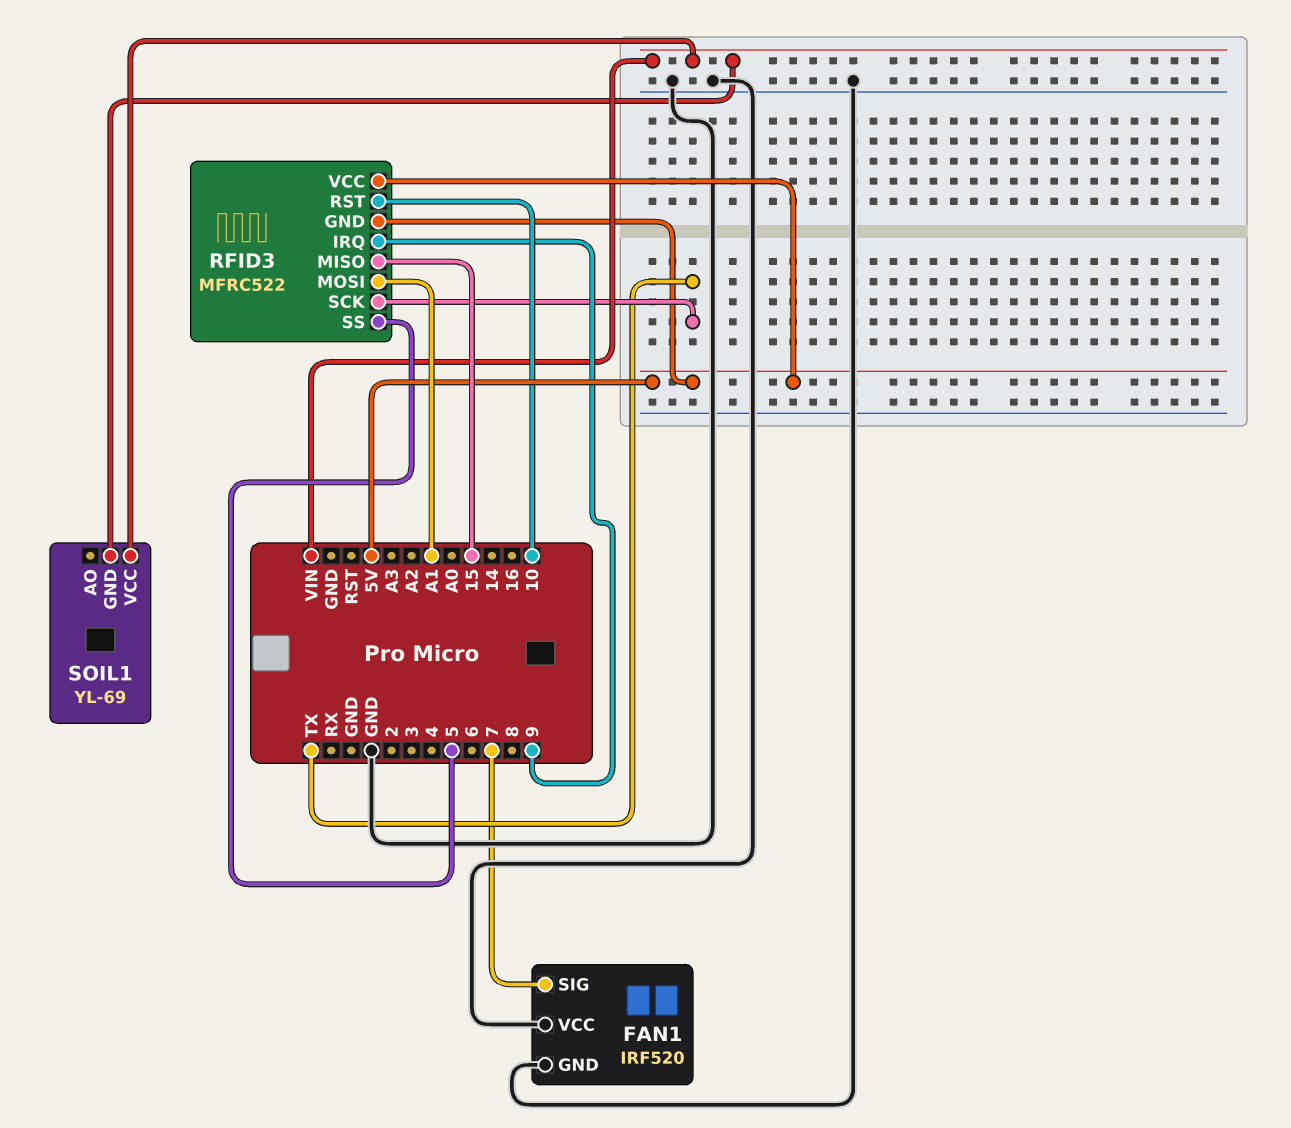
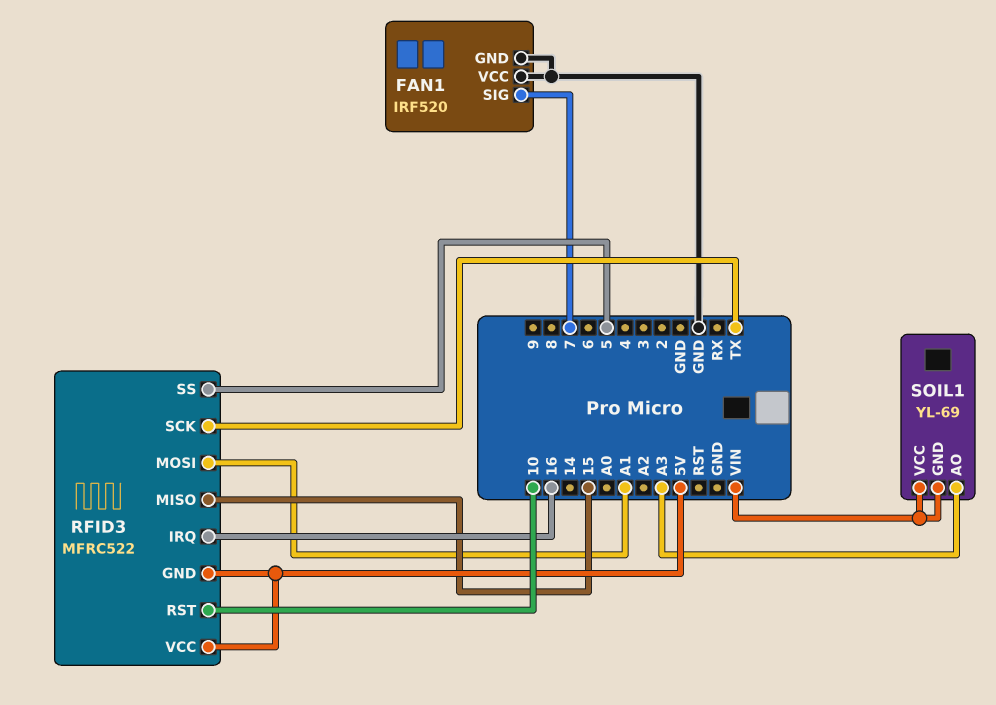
RFID3 pin IRQ: 9 -> 16
SOIL1 pin AO: none -> A3

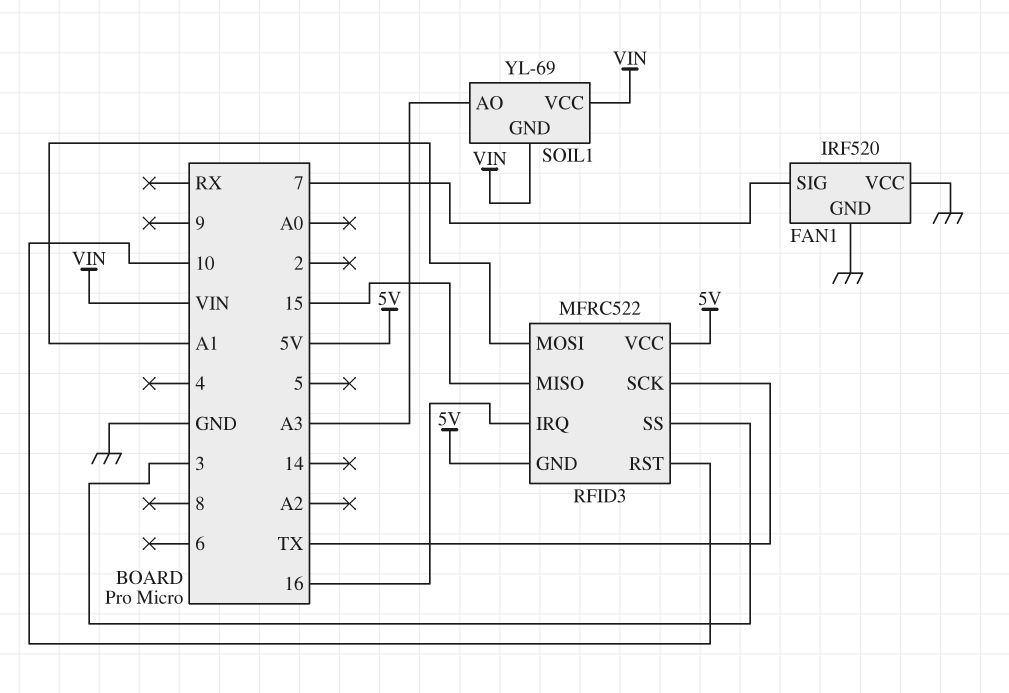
RFID3 pin SS: 5 -> 3

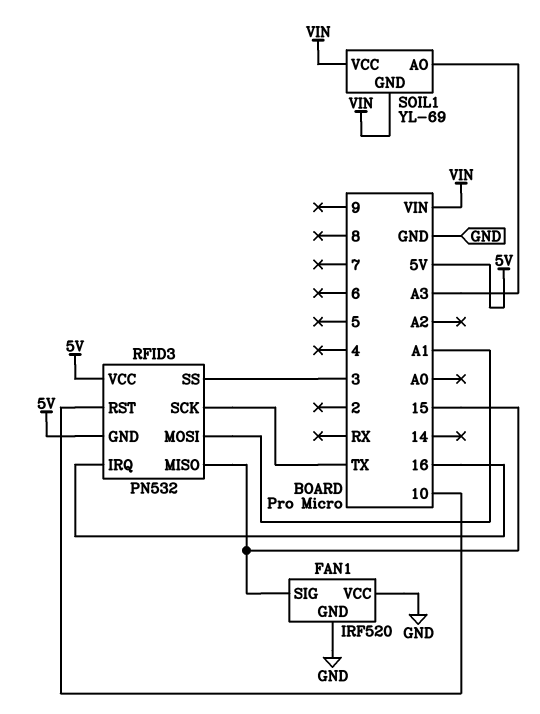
FAN1 pin SIG: 7 -> 15
RFID3: MFRC522 -> PN532

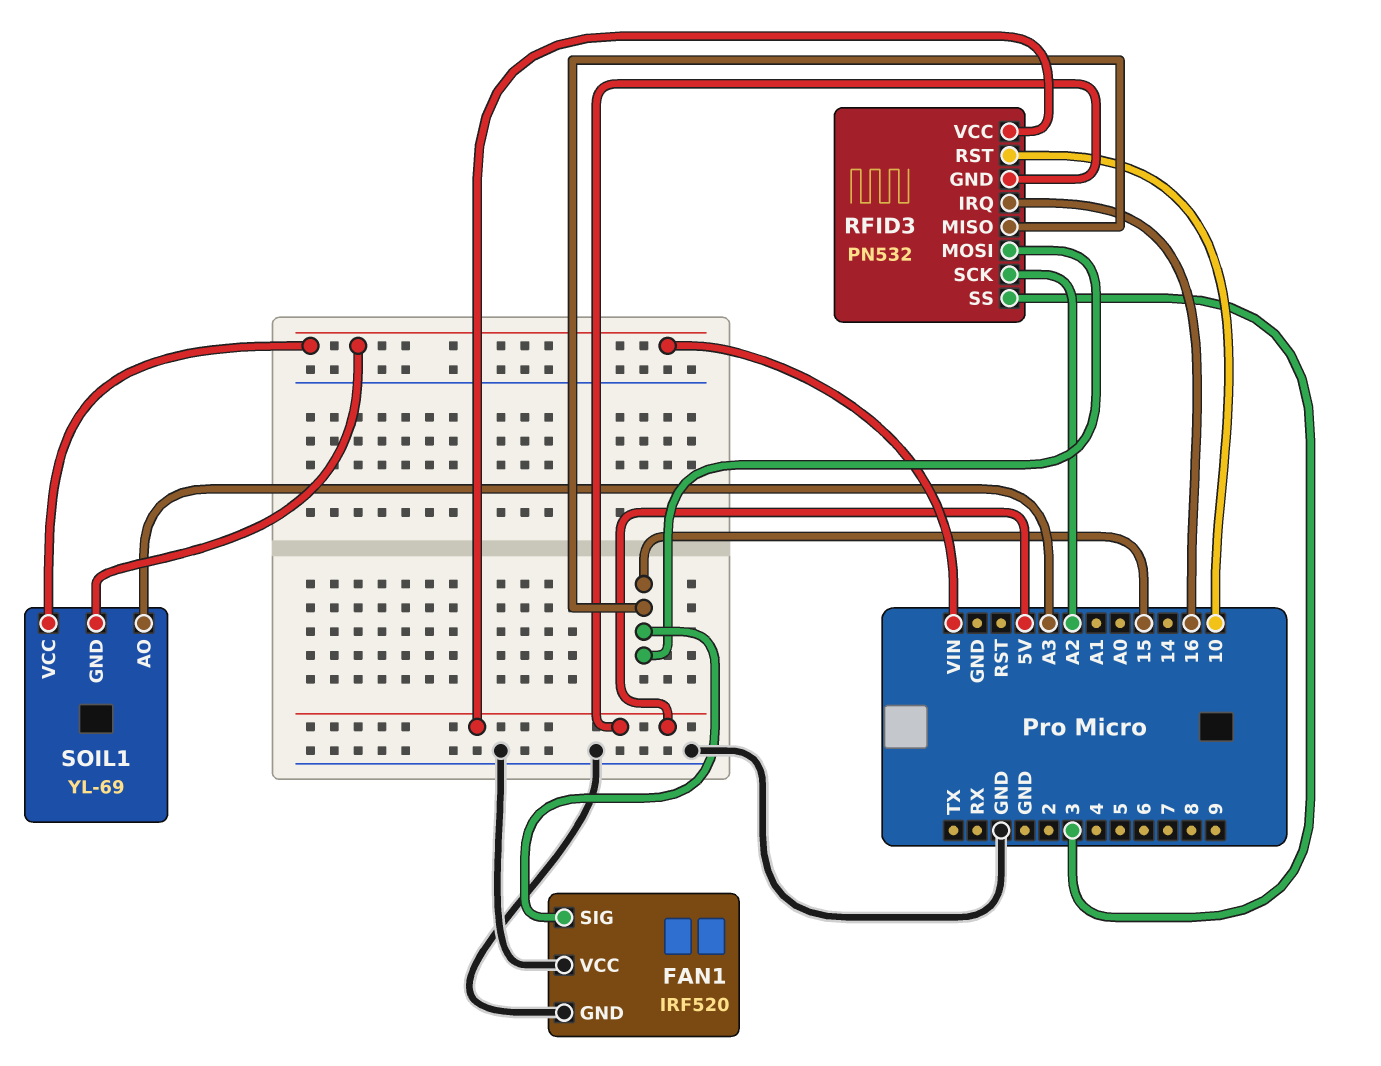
RFID3 pin MOSI: A1 -> 15
RFID3 pin SCK: TX -> A2

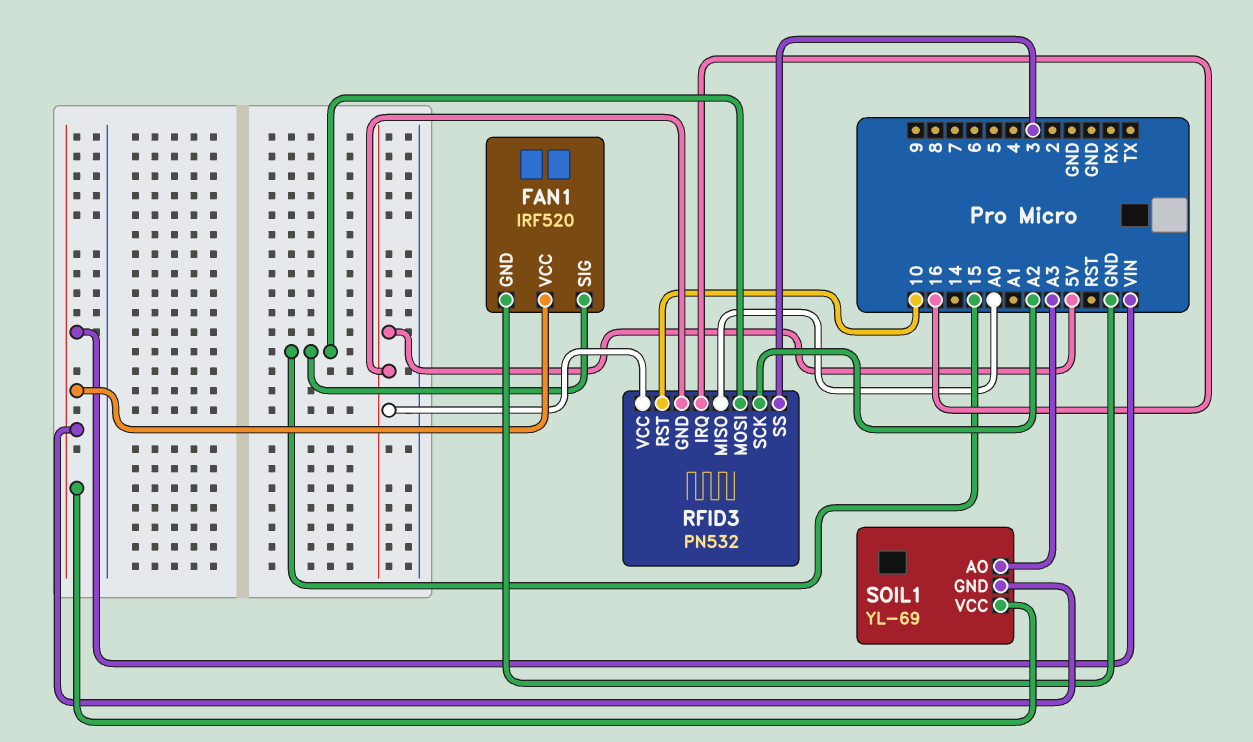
FAN1 pin VCC: GND -> VIN
RFID3 pin MISO: 15 -> A0

